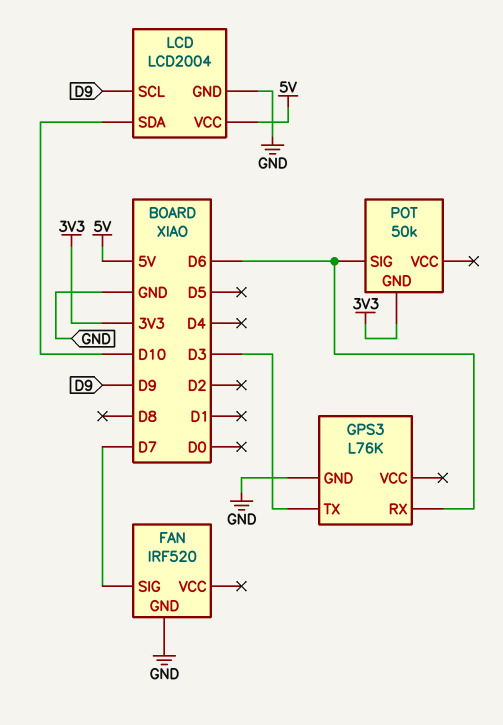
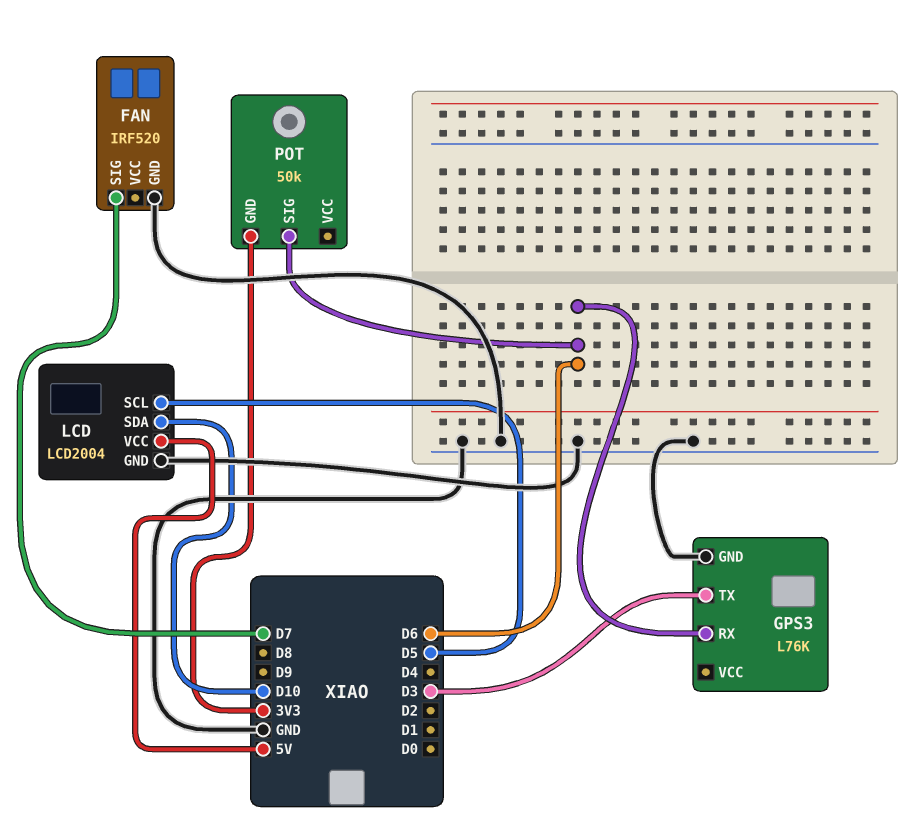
LCD pin SCL: D9 -> D5

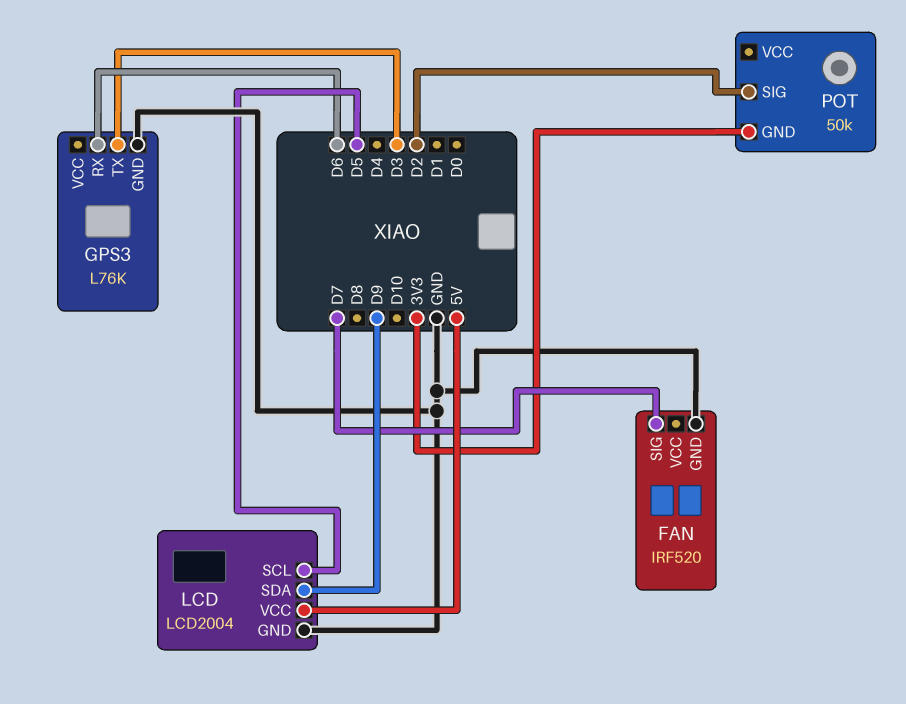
LCD pin SDA: D10 -> D9
POT pin SIG: D6 -> D2

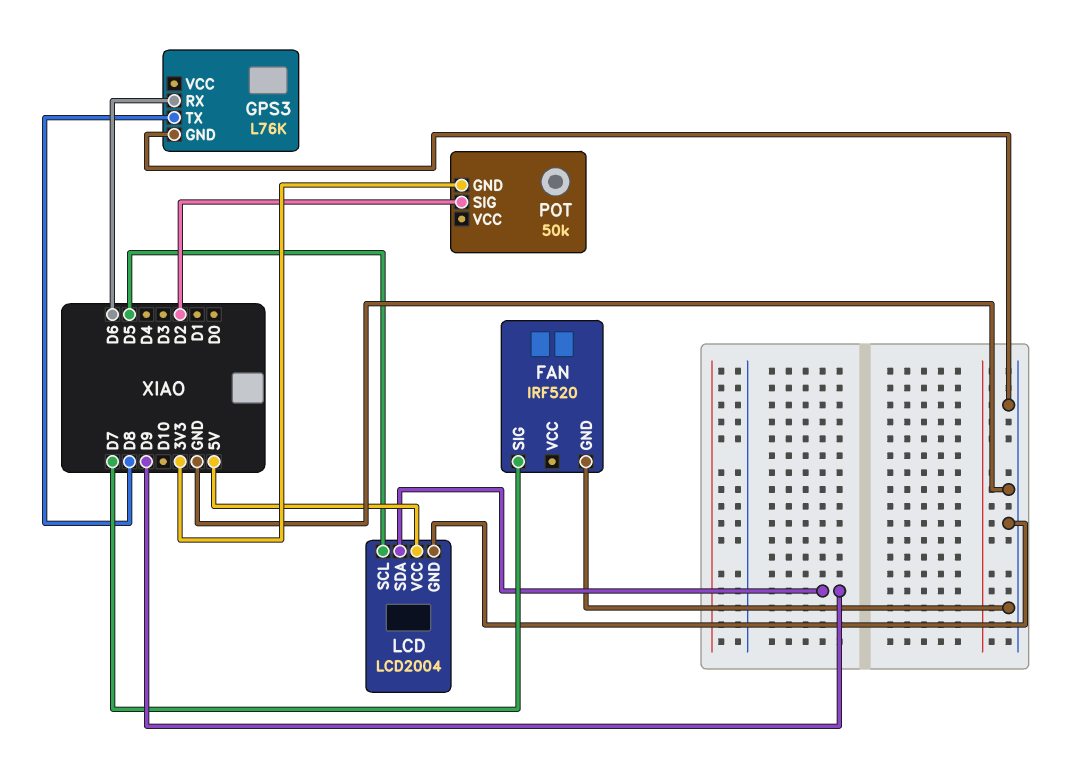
GPS3 pin TX: D3 -> D8

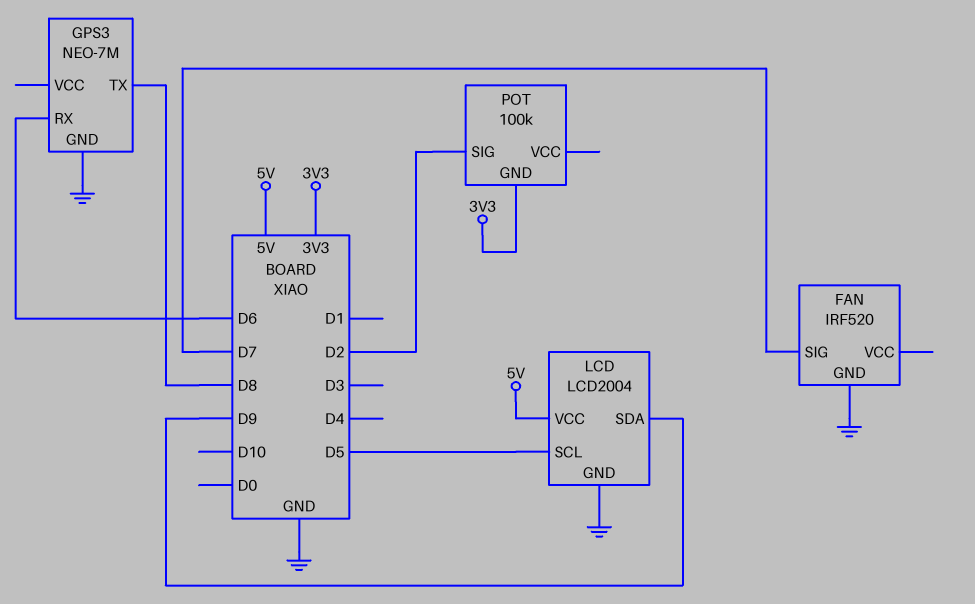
GPS3: L76K -> NEO-7M
POT: 50k -> 100k

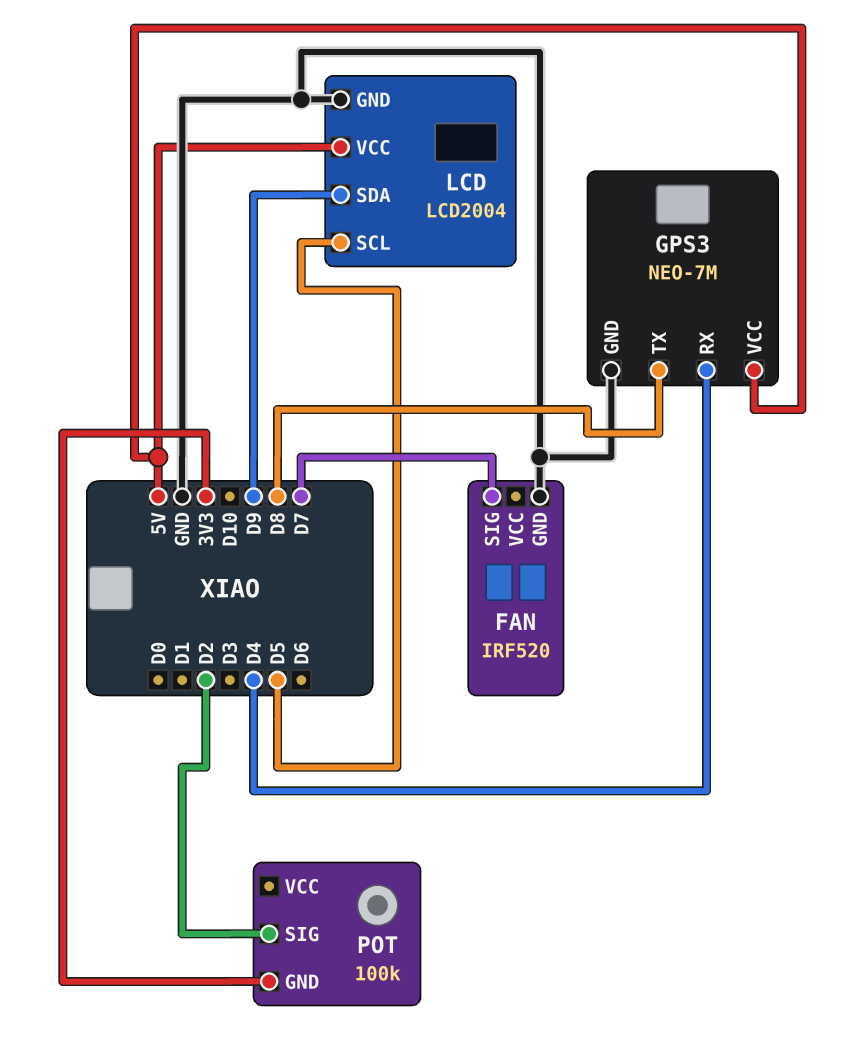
GPS3 pin RX: D6 -> D4
GPS3 pin VCC: none -> 5V

